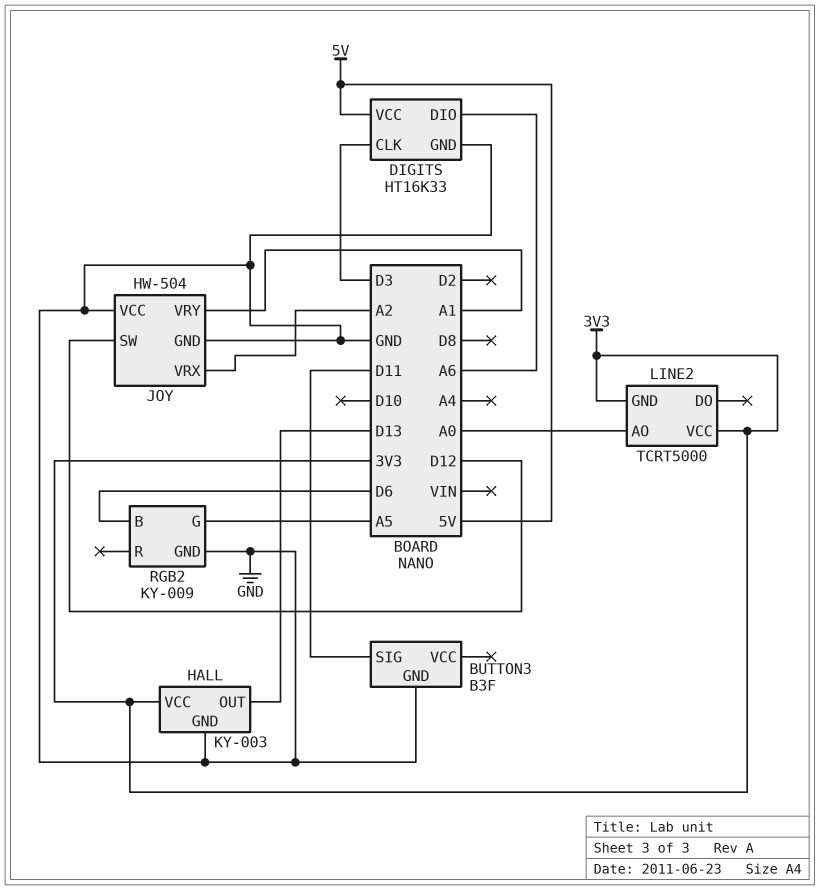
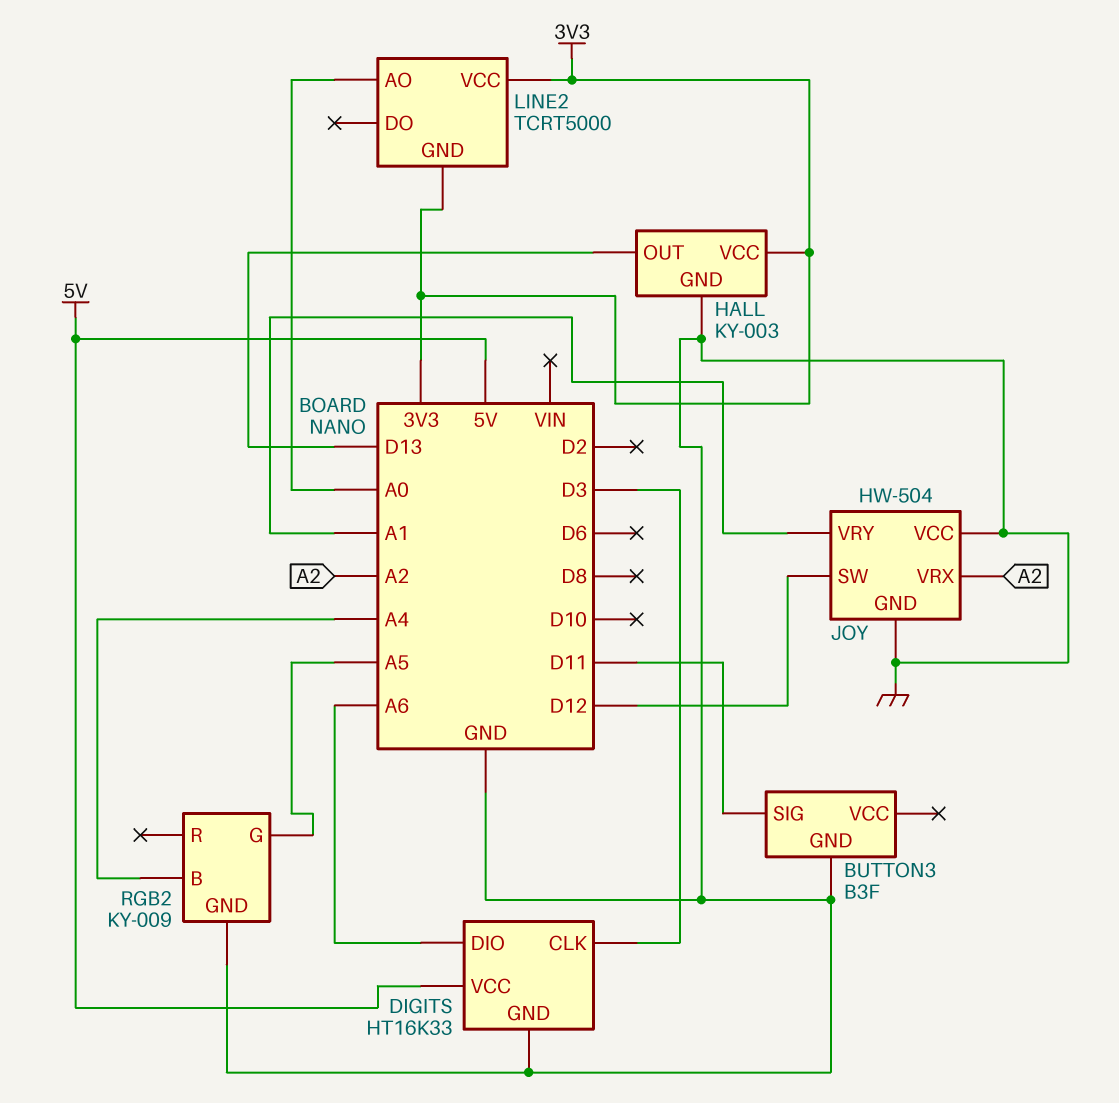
RGB2 pin B: D6 -> A4

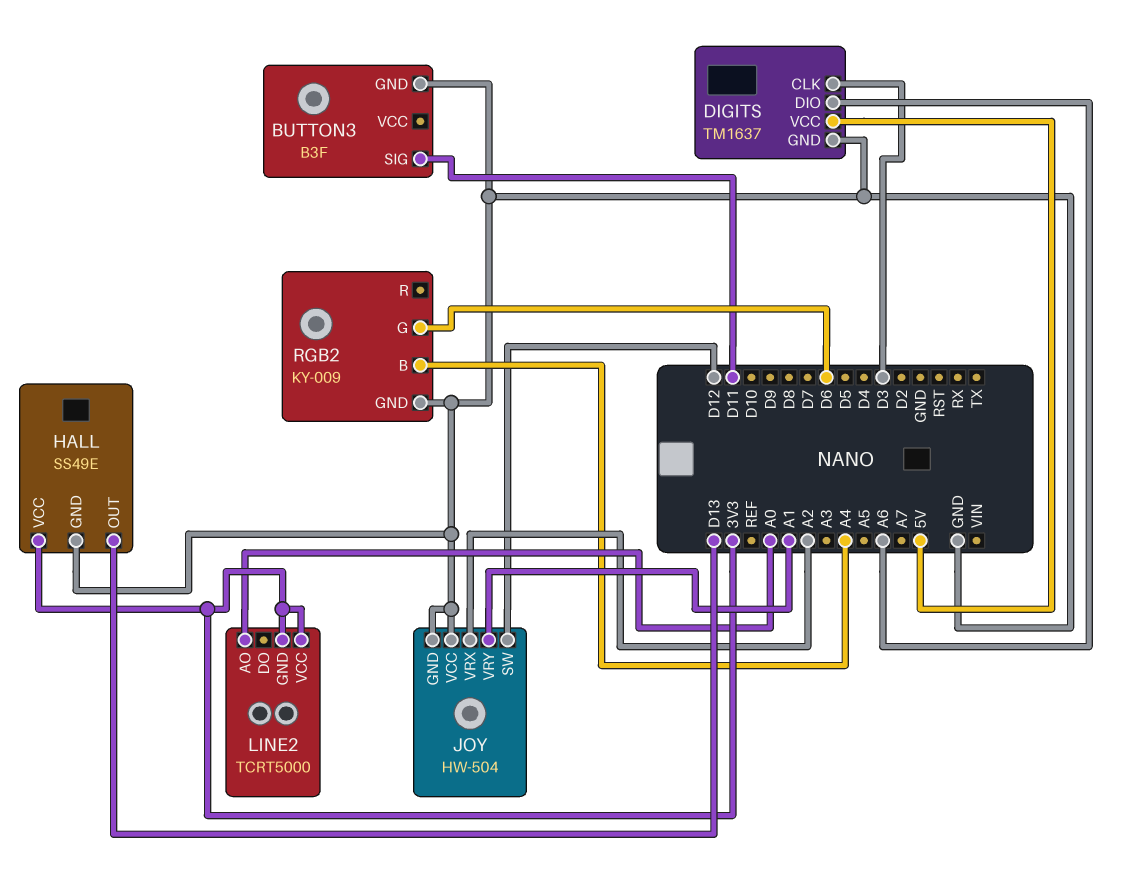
DIGITS: HT16K33 -> TM1637
HALL: KY-003 -> SS49E
RGB2 pin G: A5 -> D6

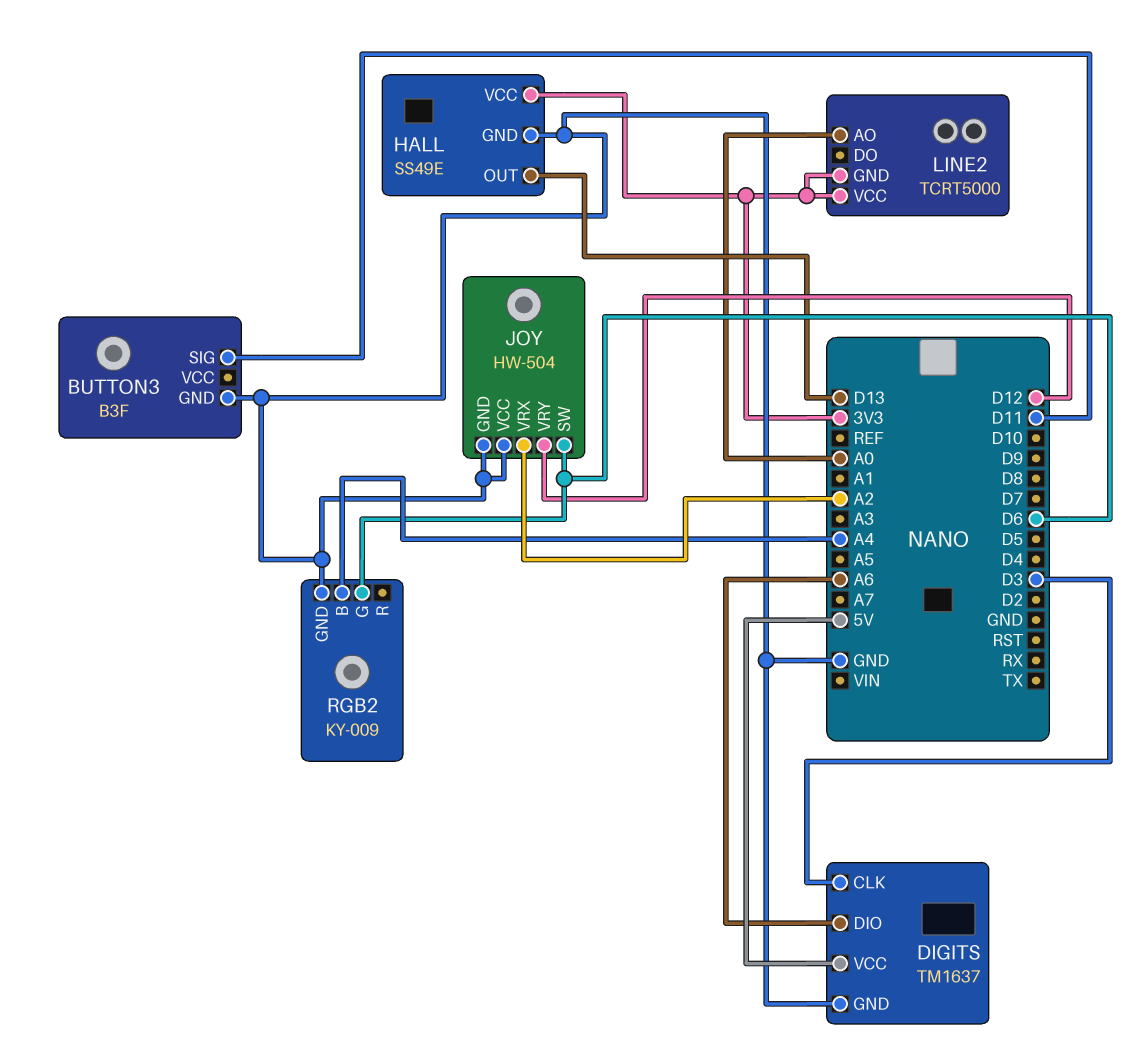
JOY pin SW: D12 -> D6
JOY pin VRY: A1 -> D12

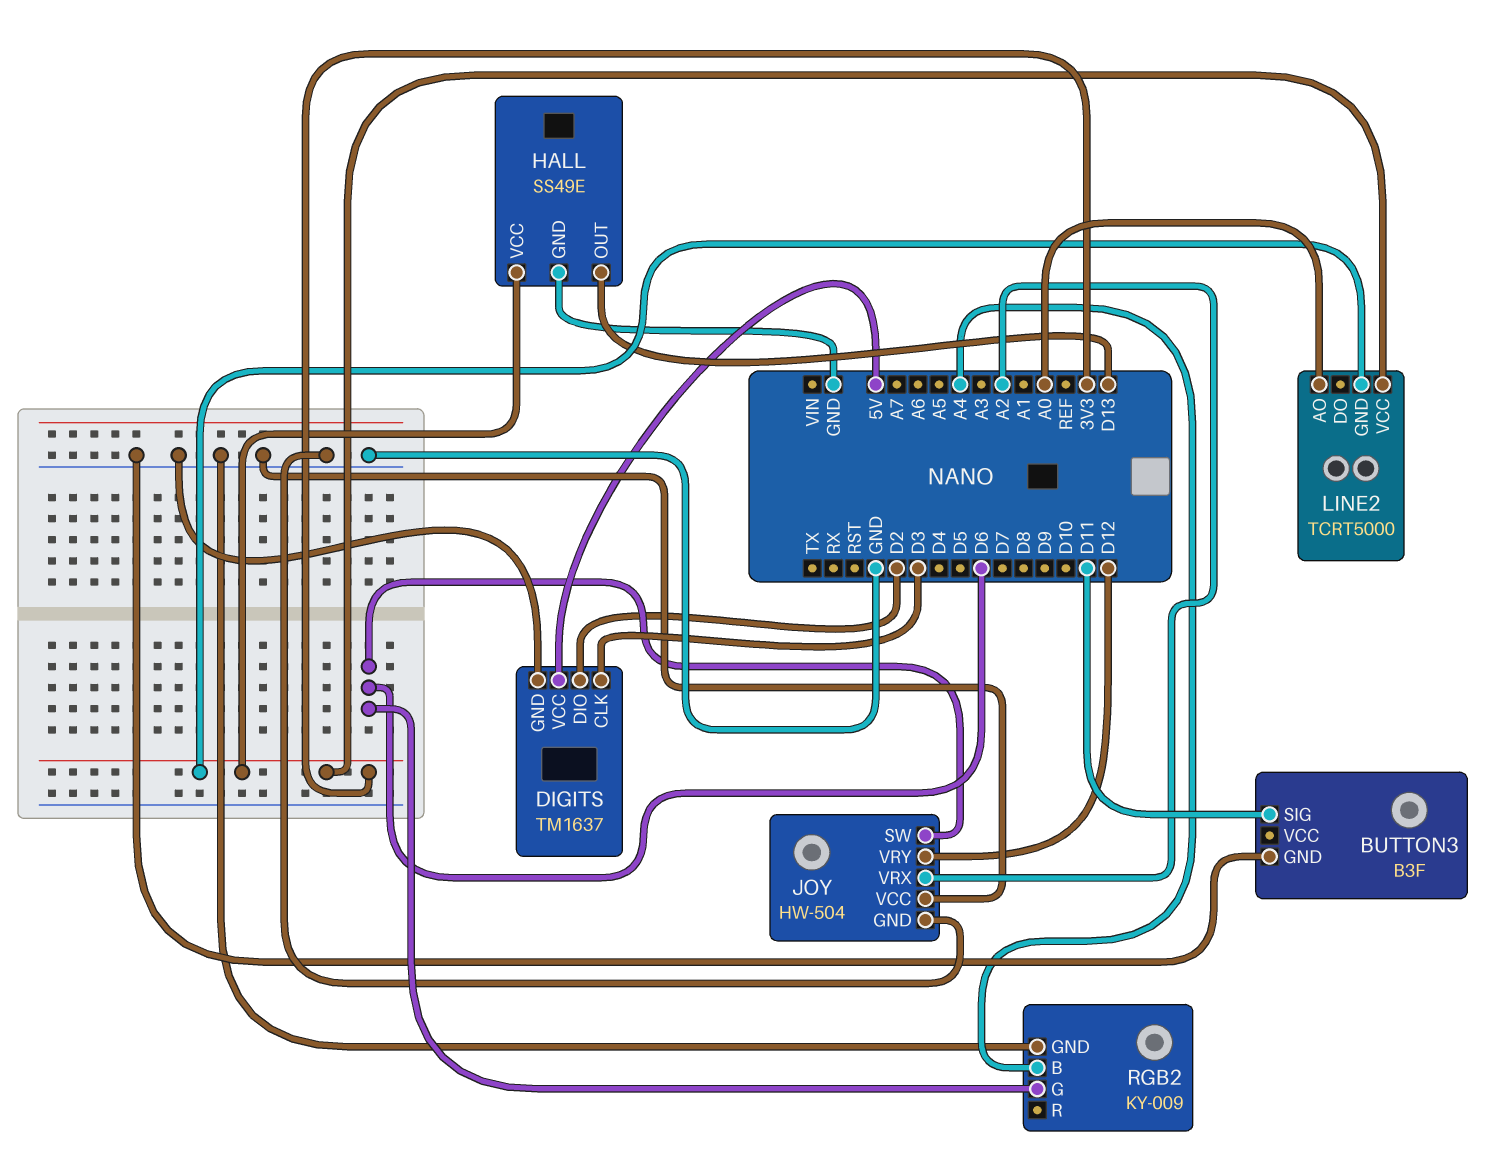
DIGITS pin DIO: A6 -> D2

